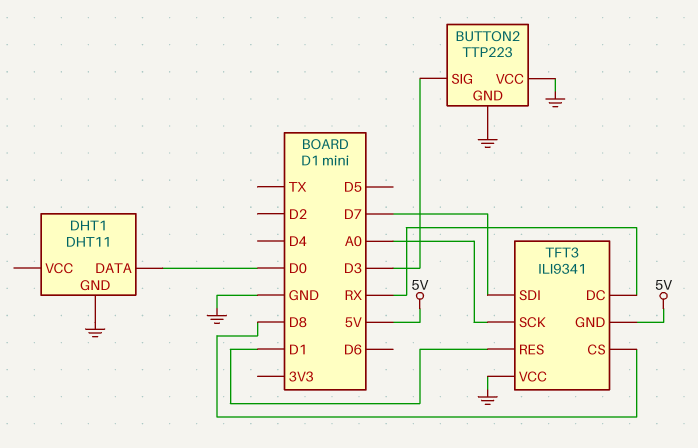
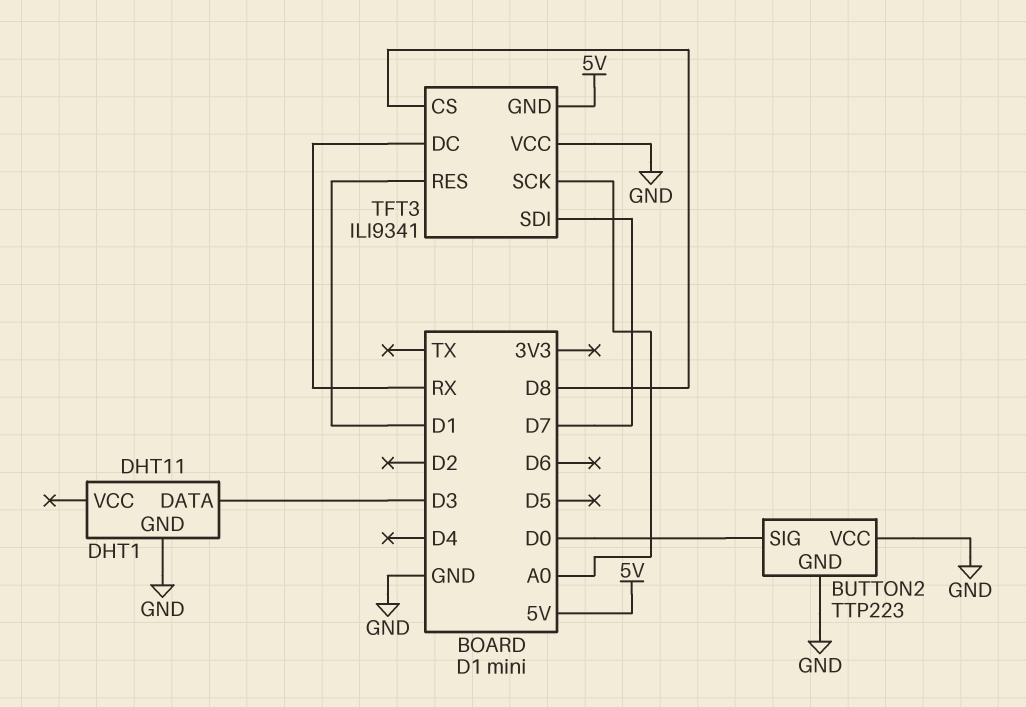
BUTTON2 pin SIG: D3 -> D0
DHT1 pin DATA: D0 -> D3

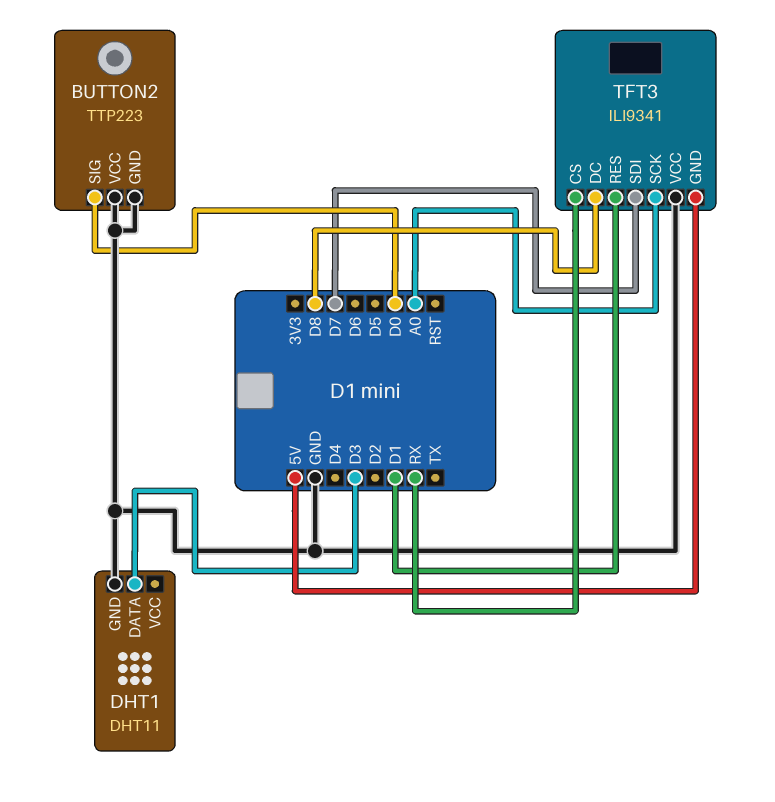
TFT3 pin CS: D8 -> RX
TFT3 pin DC: RX -> D8

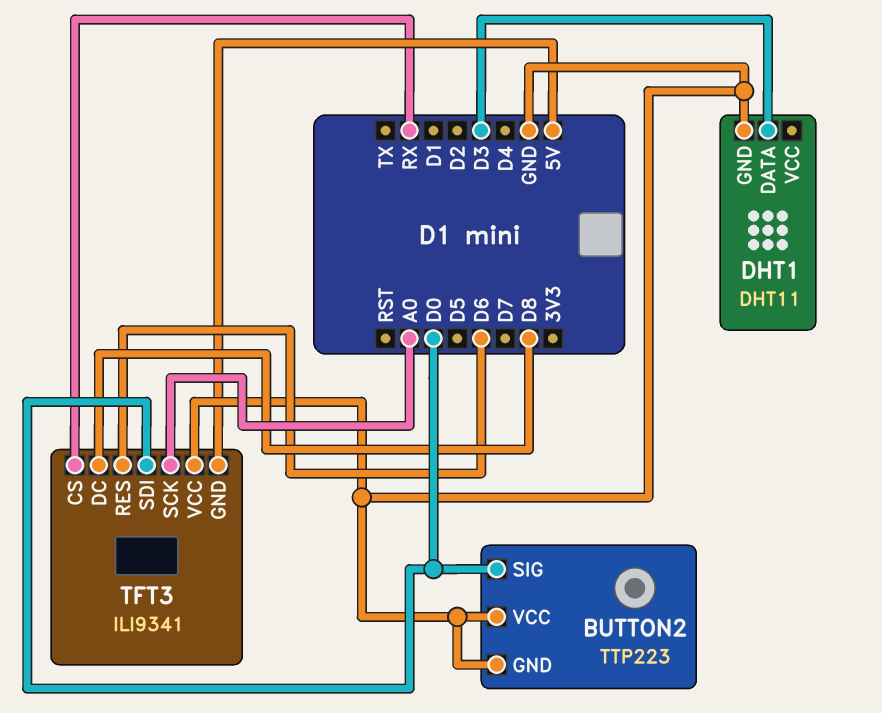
TFT3 pin RES: D1 -> D6
TFT3 pin SDI: D7 -> D0

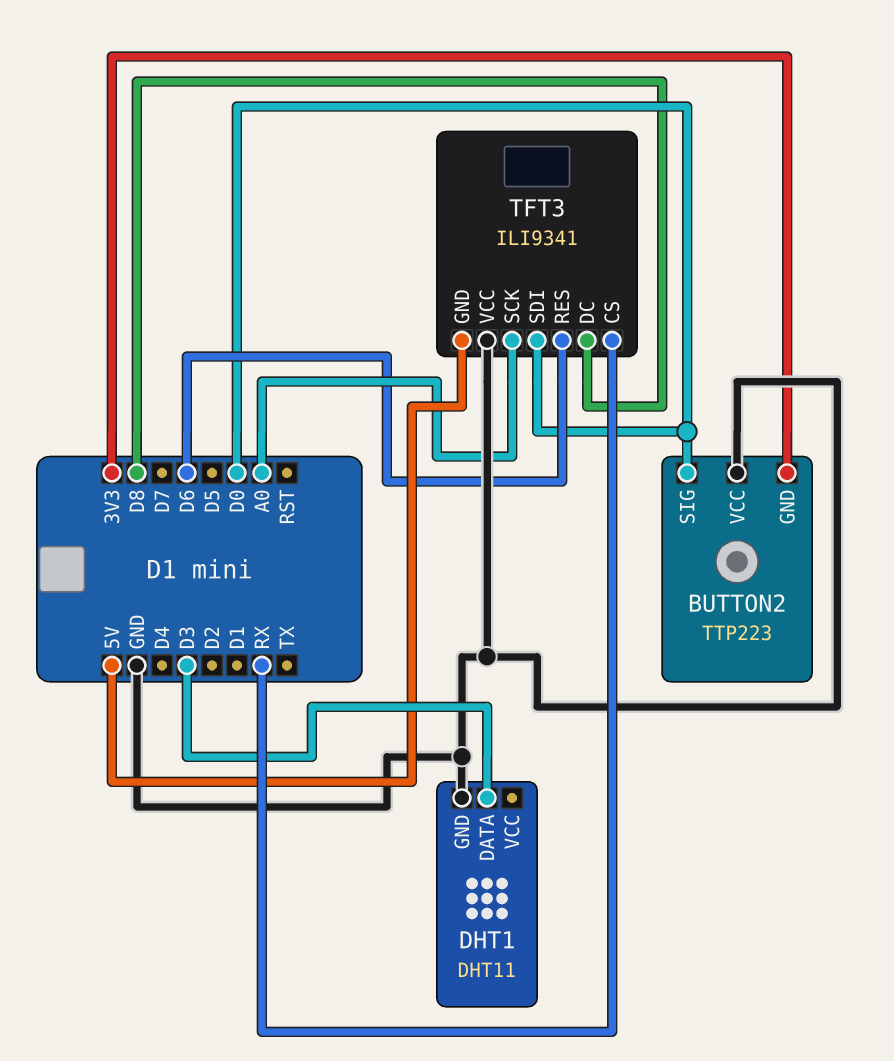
BUTTON2 pin GND: GND -> 3V3

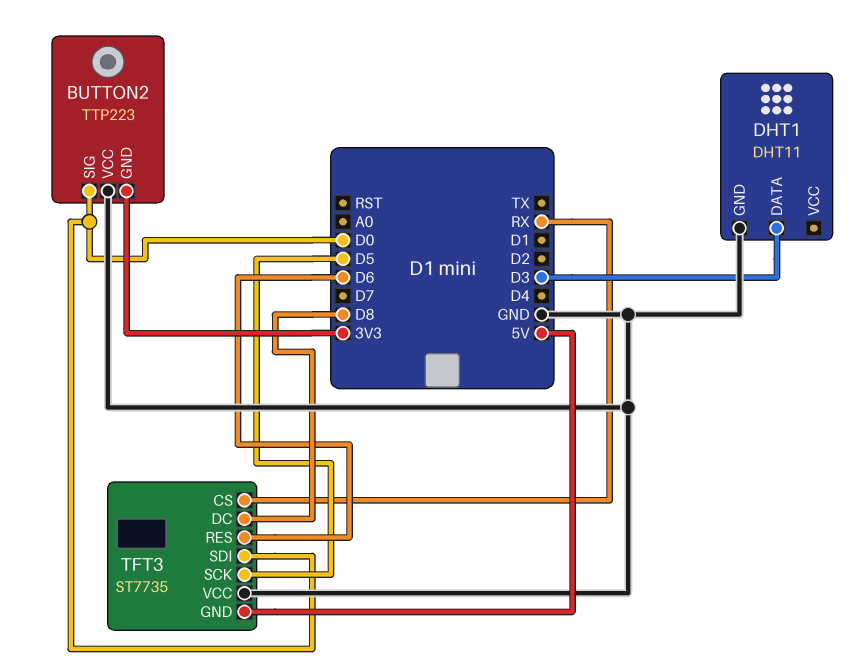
TFT3: ILI9341 -> ST7735
TFT3 pin SCK: A0 -> D5

